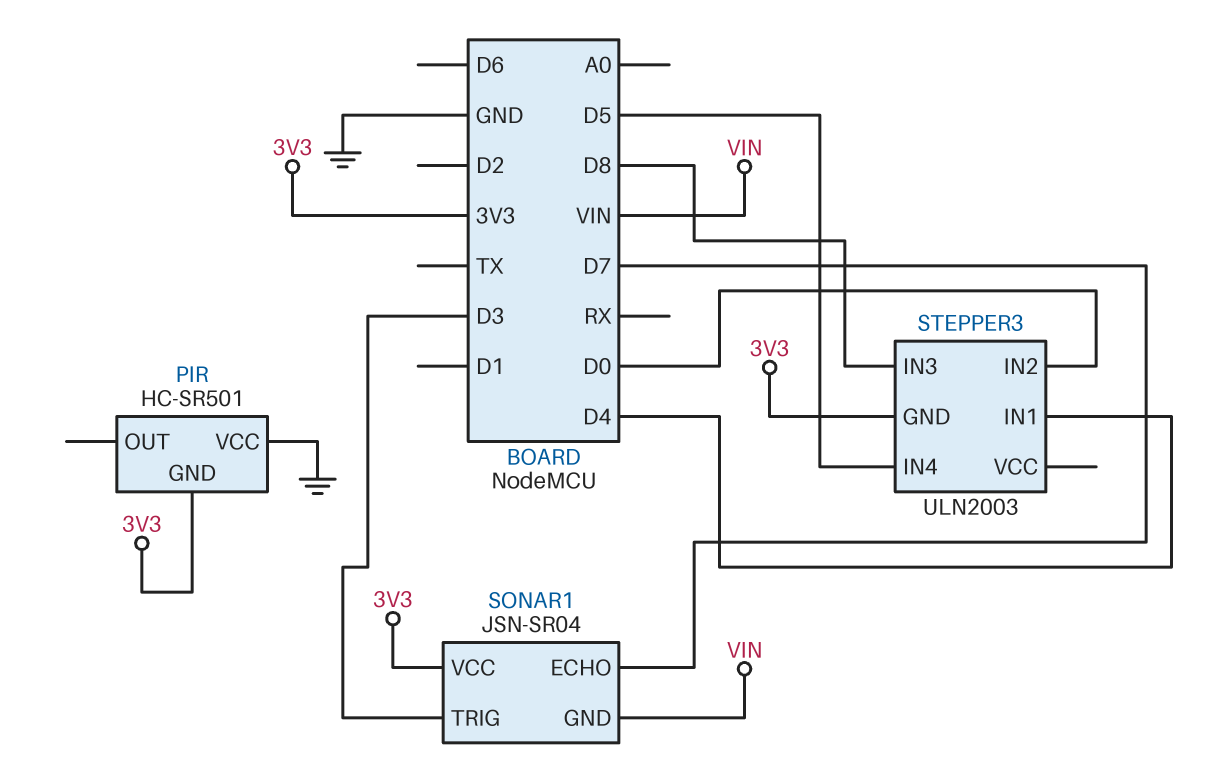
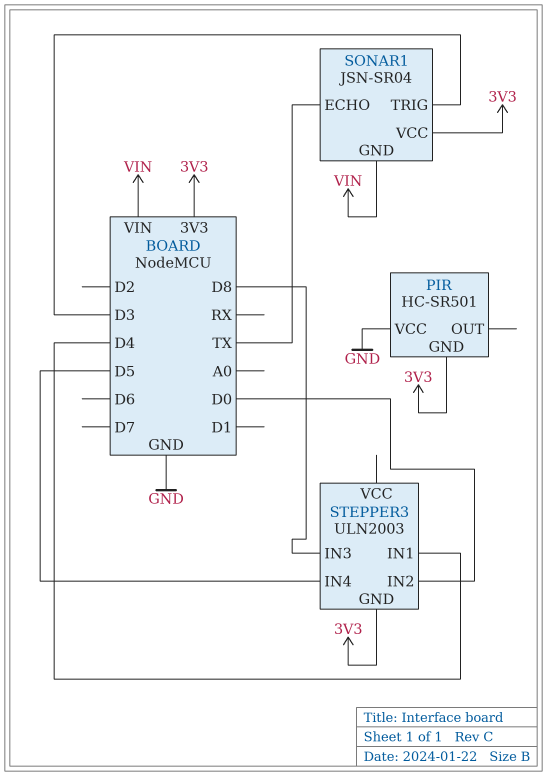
SONAR1 pin ECHO: D7 -> TX

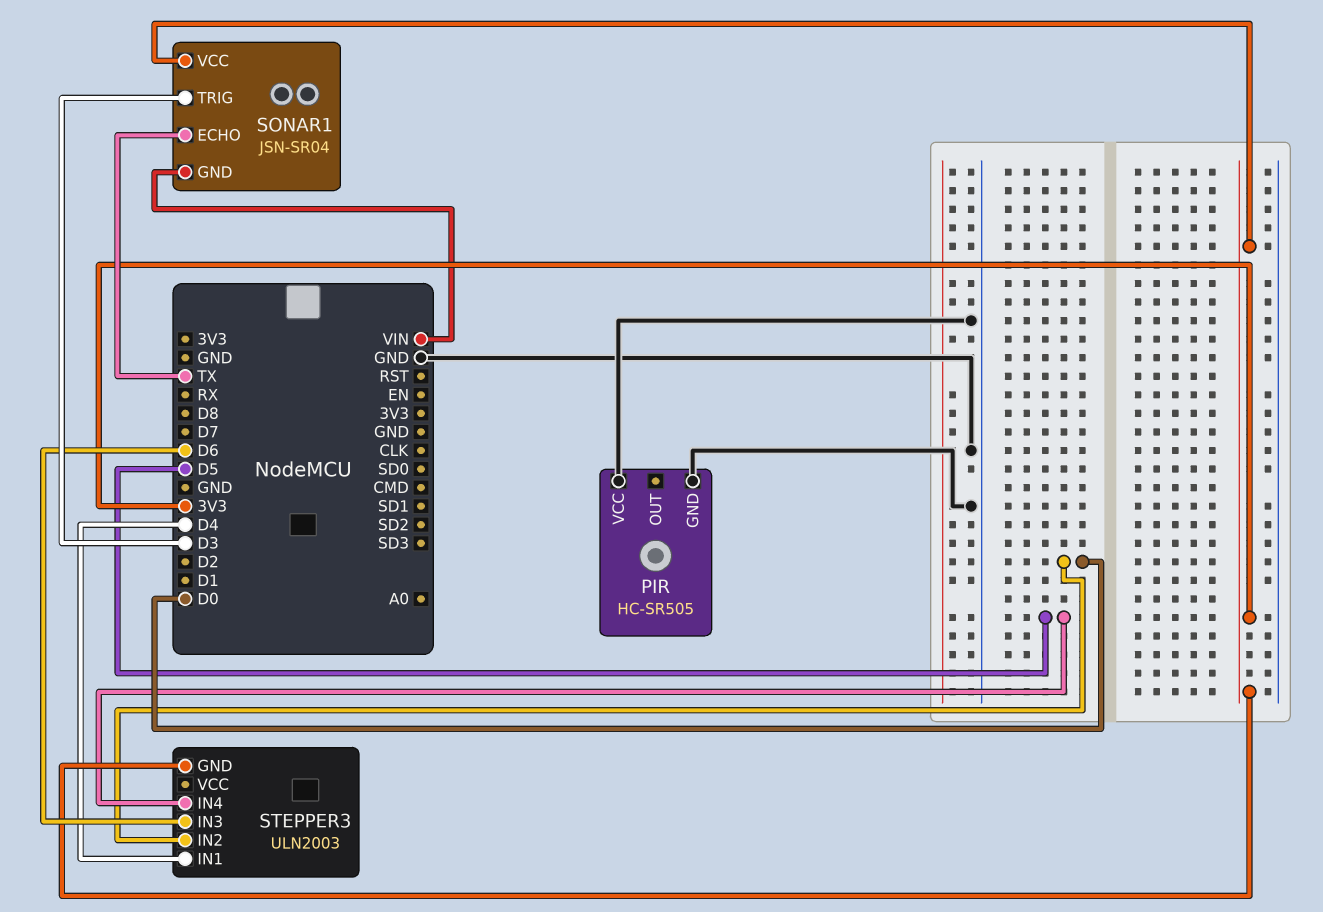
PIR: HC-SR501 -> HC-SR505
PIR pin GND: 3V3 -> GND
STEPPER3 pin IN3: D8 -> D6

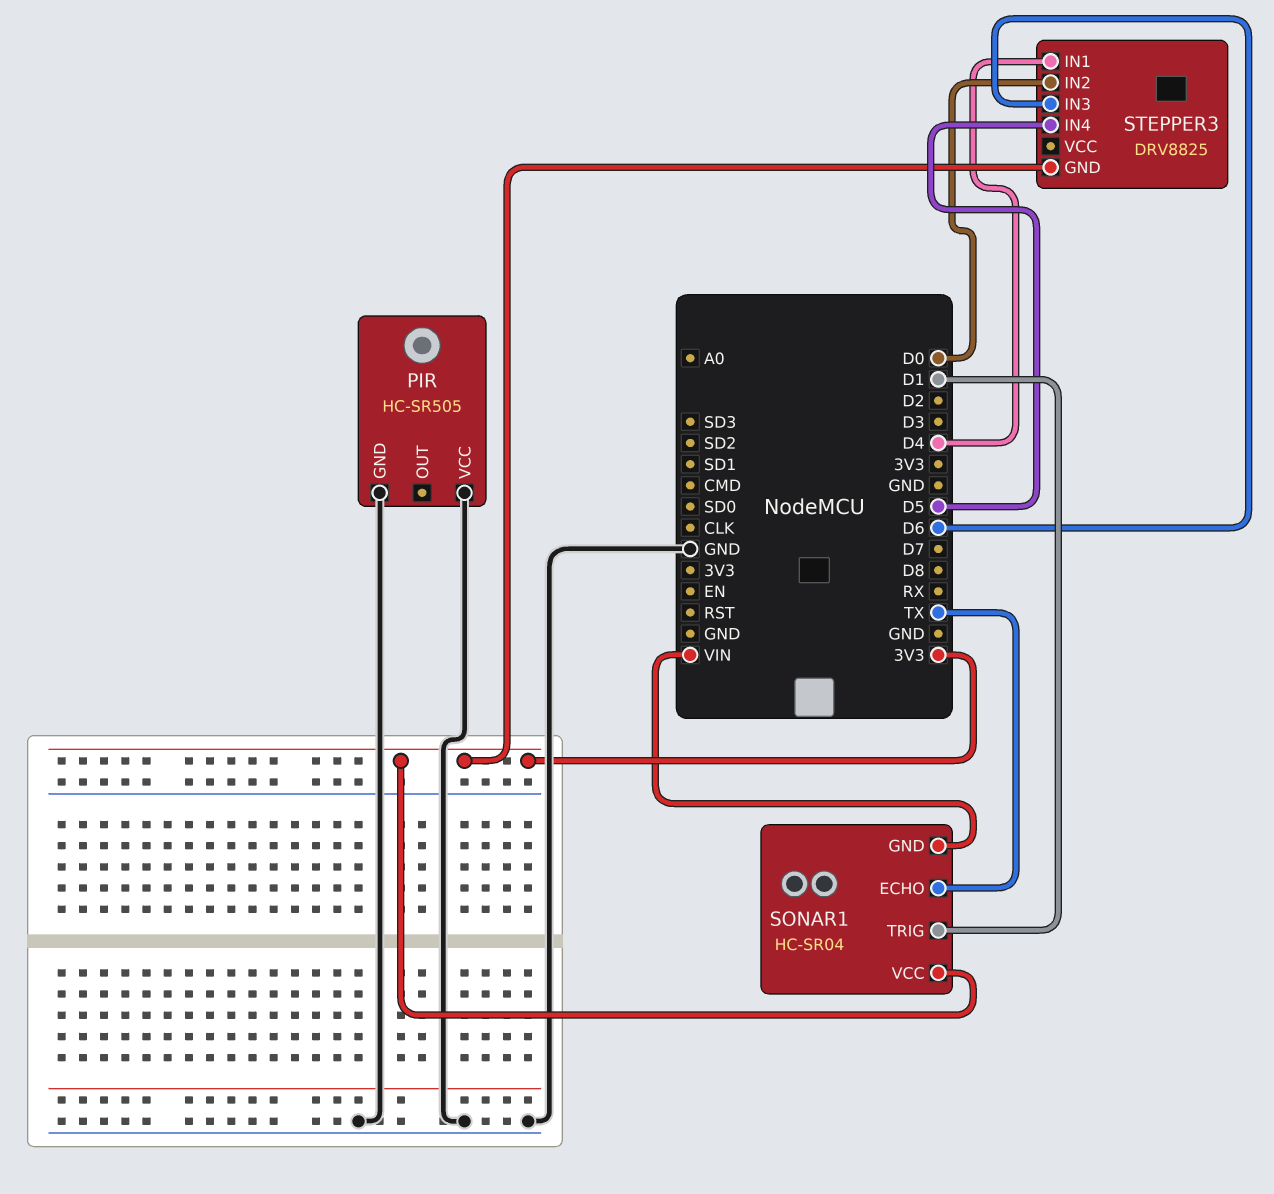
SONAR1: JSN-SR04 -> HC-SR04
SONAR1 pin TRIG: D3 -> D1
STEPPER3: ULN2003 -> DRV8825

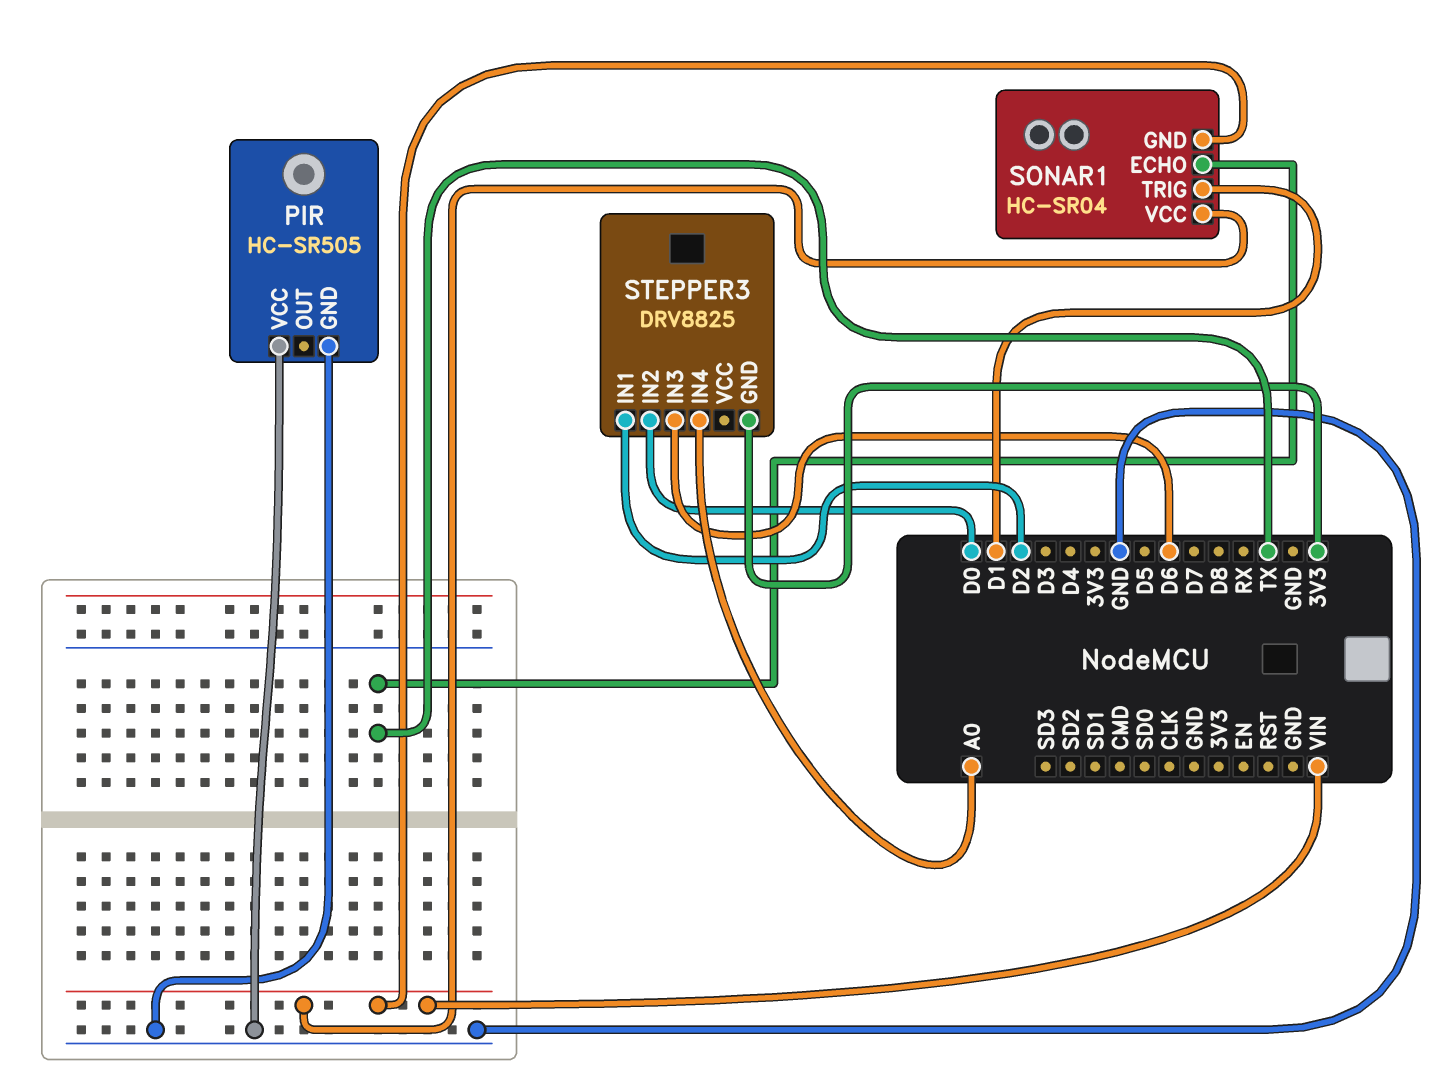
SONAR1 pin VCC: 3V3 -> VIN
STEPPER3 pin IN1: D4 -> D2
STEPPER3 pin IN4: D5 -> A0

